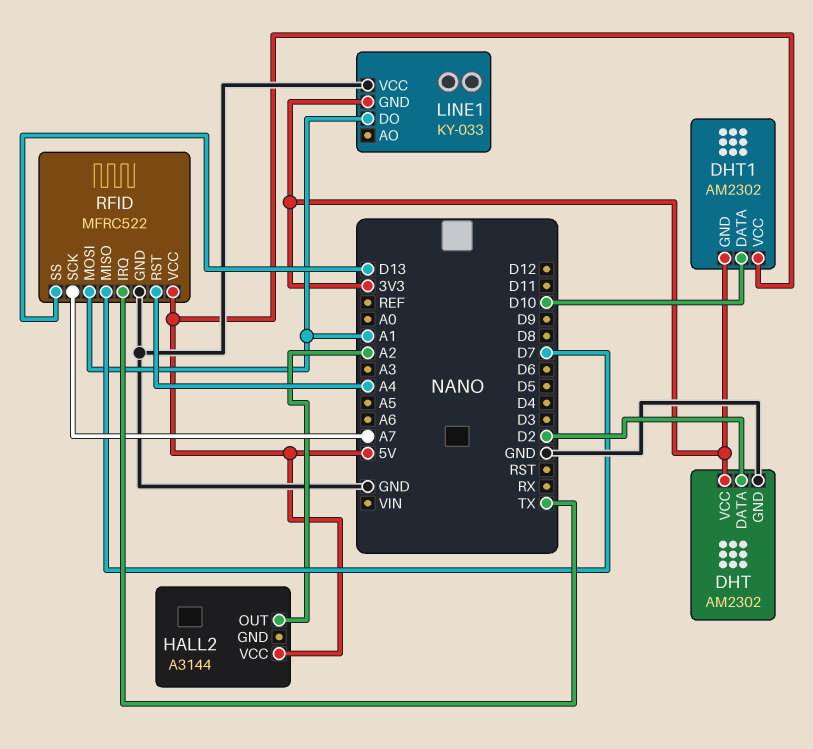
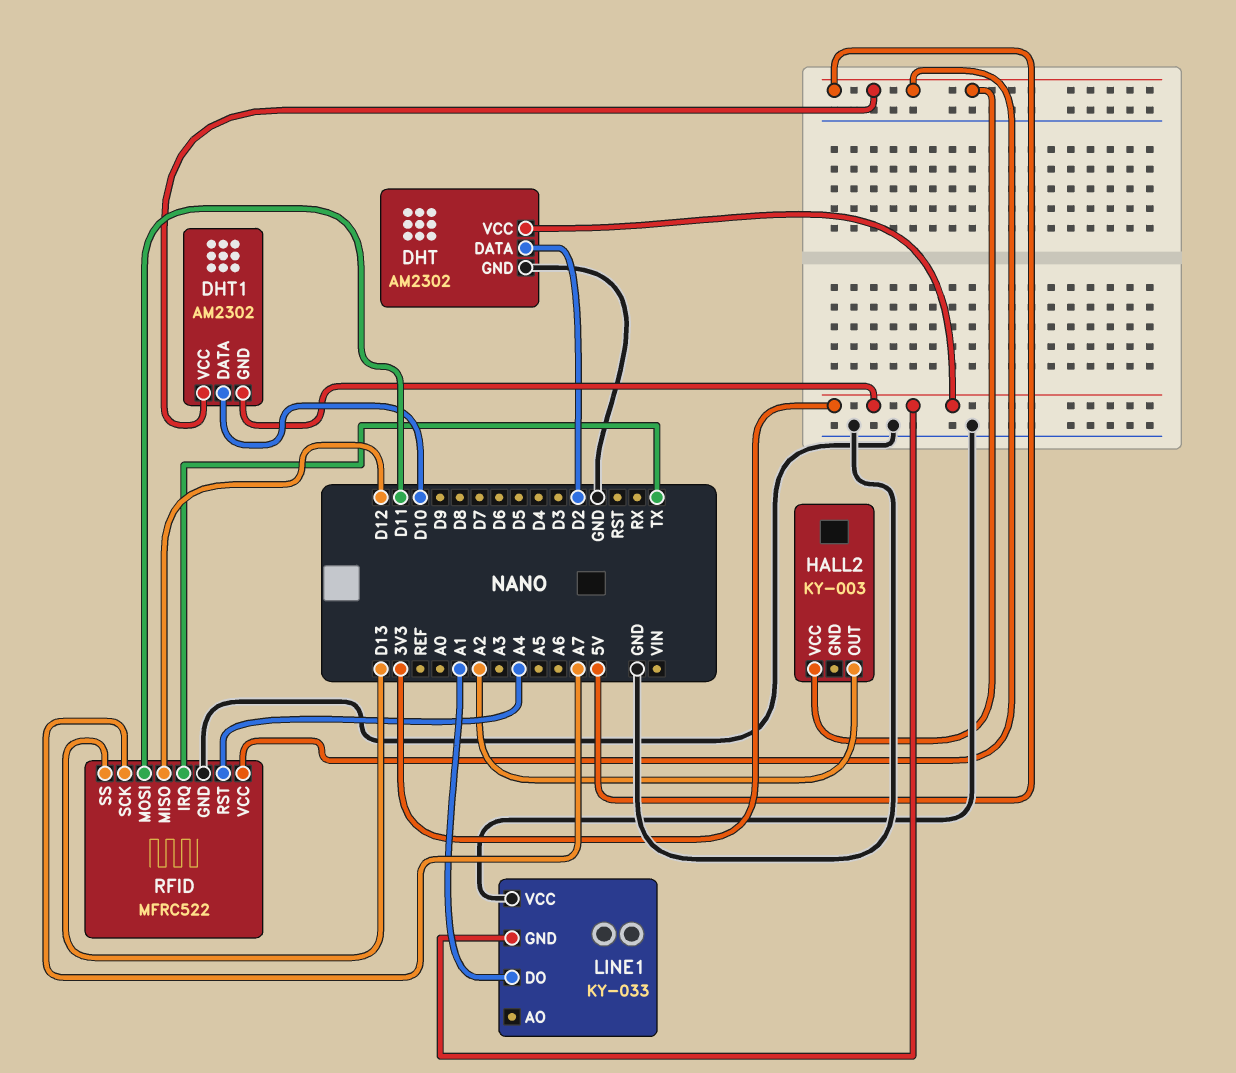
HALL2: A3144 -> KY-003
RFID pin MISO: D7 -> D12
RFID pin MOSI: A1 -> D11

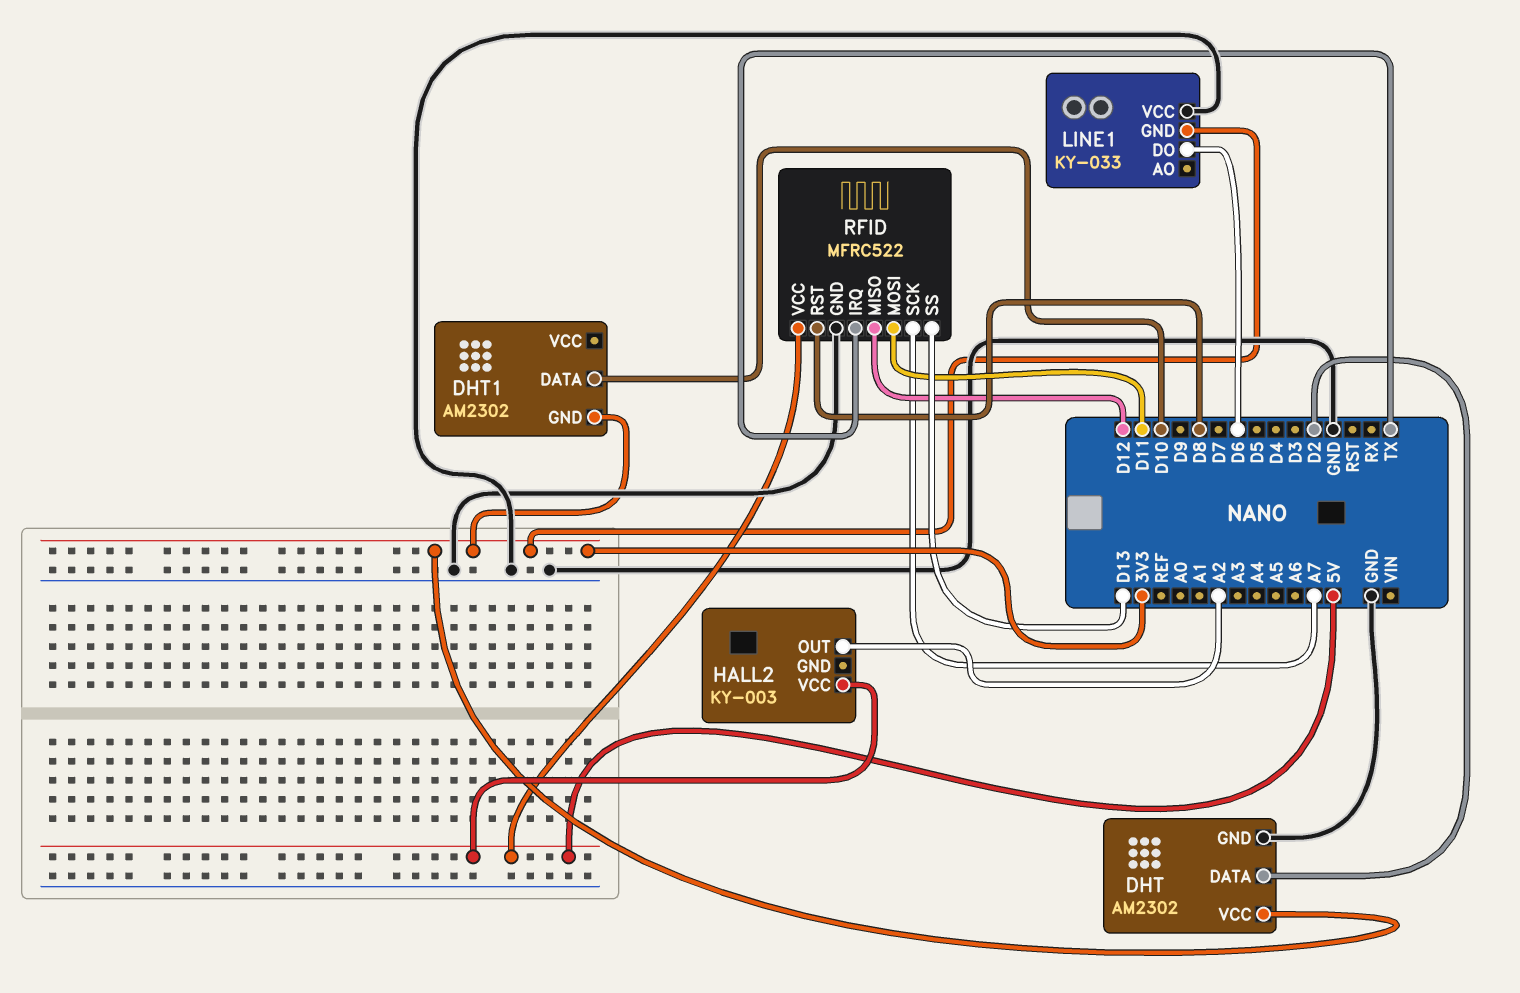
DHT1 pin VCC: 5V -> none
LINE1 pin DO: A1 -> D6
RFID pin RST: A4 -> D8

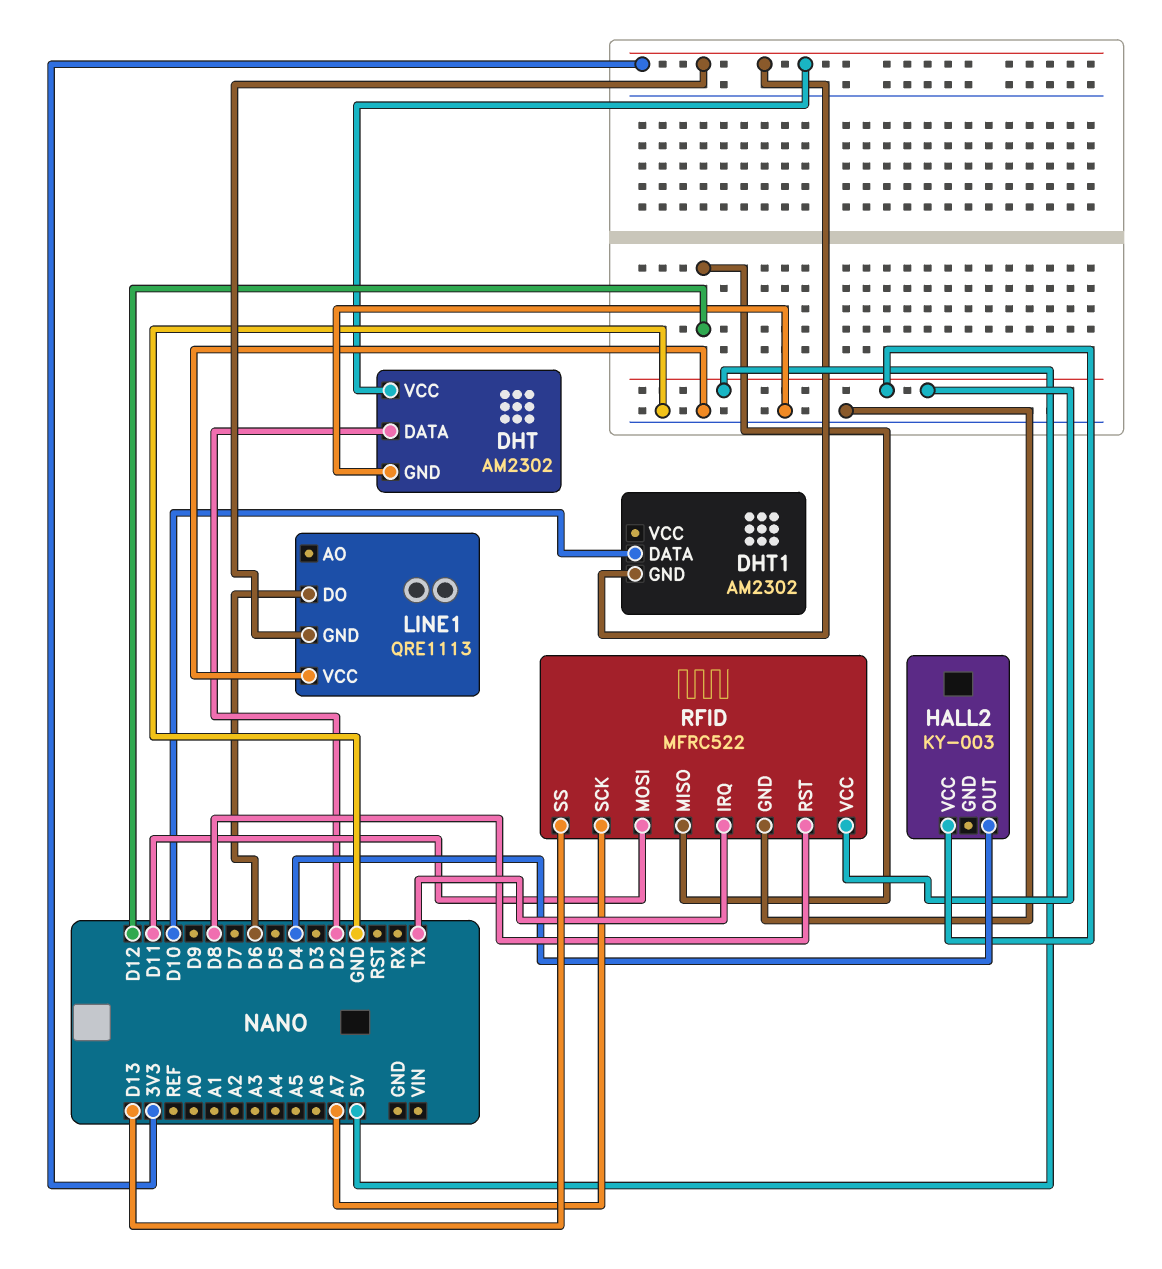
HALL2 pin OUT: A2 -> D4
LINE1: KY-033 -> QRE1113

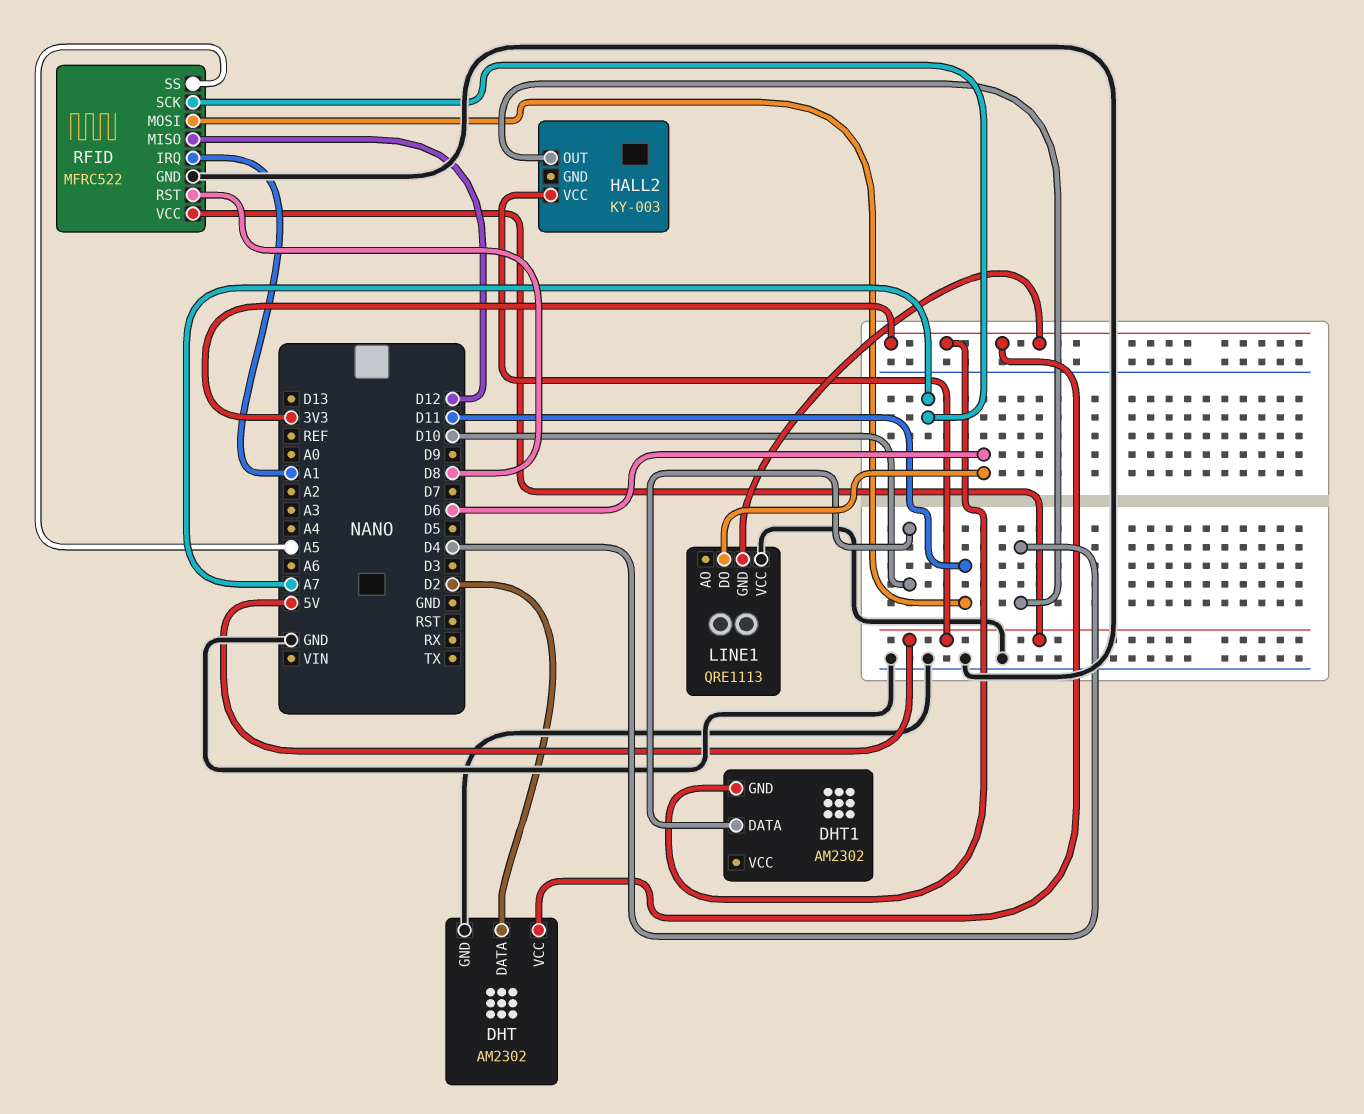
RFID pin IRQ: TX -> A1
RFID pin SS: D13 -> A5

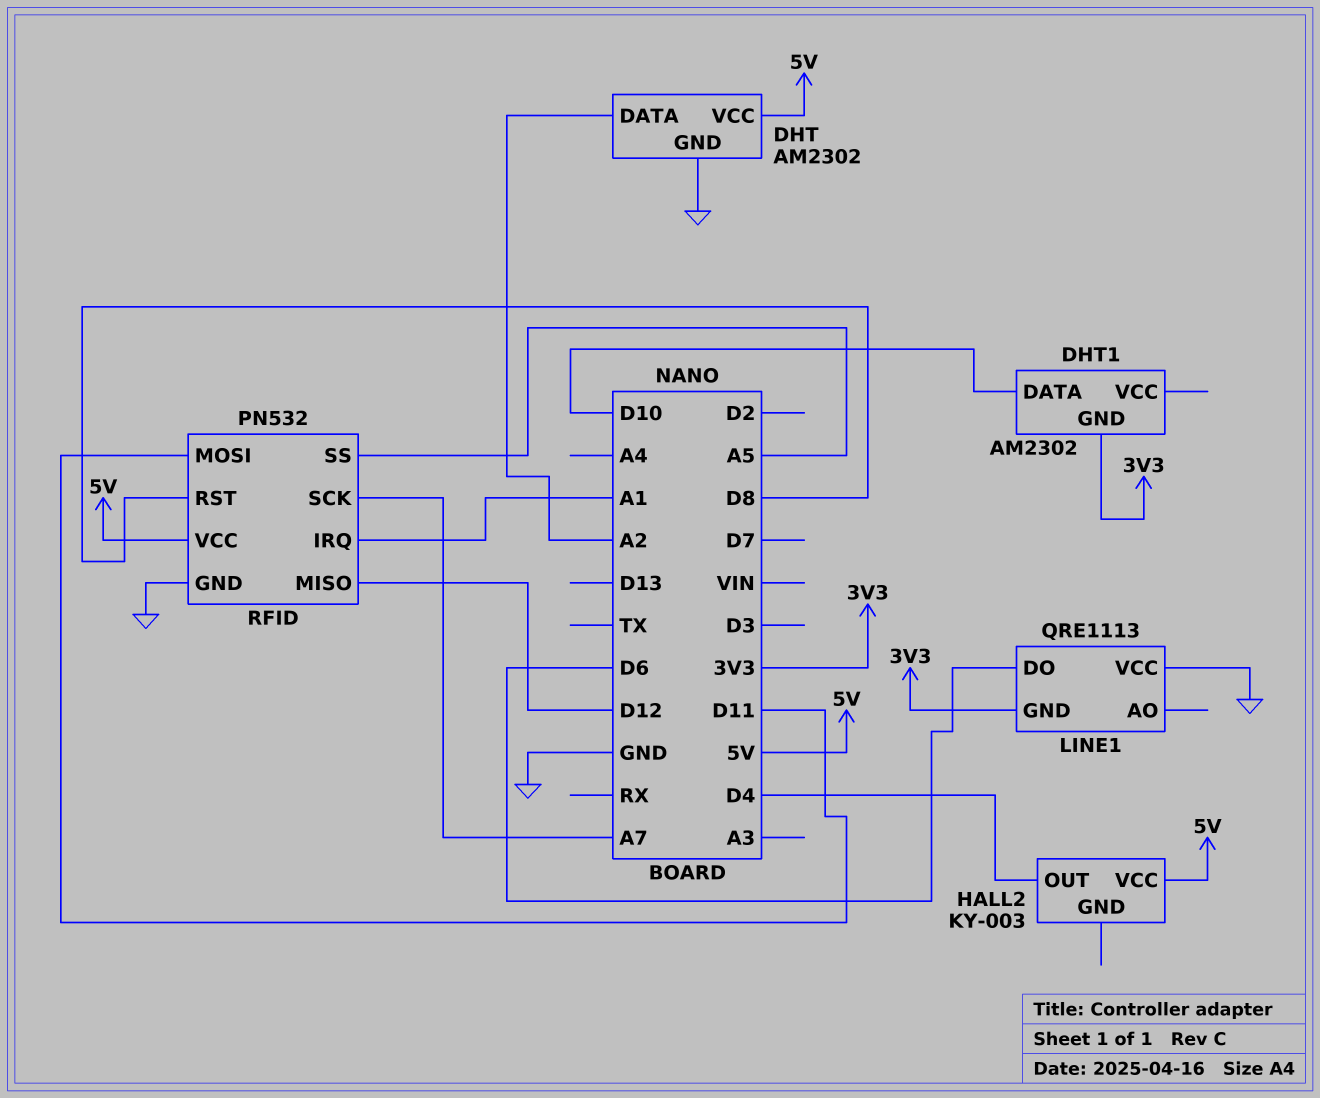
DHT pin DATA: D2 -> A2
DHT pin VCC: 3V3 -> 5V
RFID: MFRC522 -> PN532

